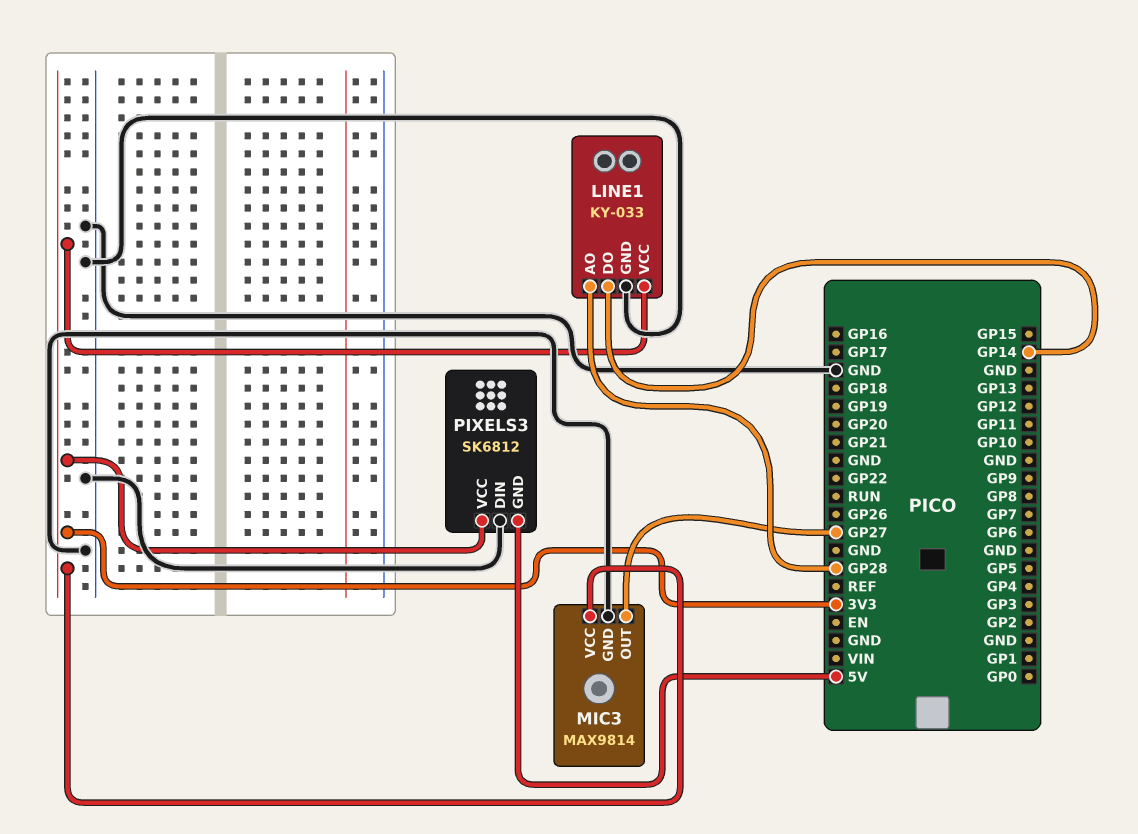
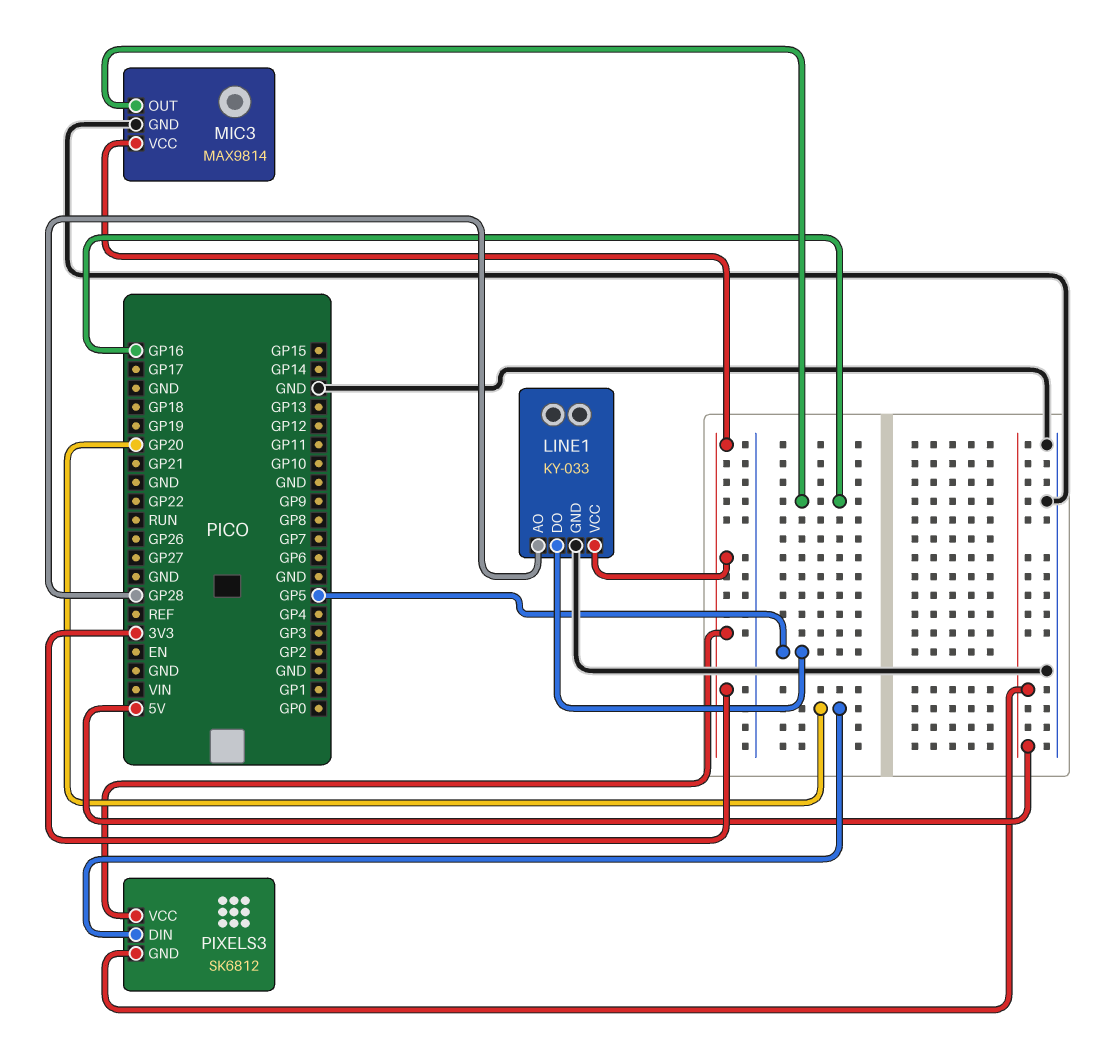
LINE1 pin DO: GP14 -> GP5
MIC3 pin OUT: GP27 -> GP16
PIXELS3 pin DIN: GND -> GP20

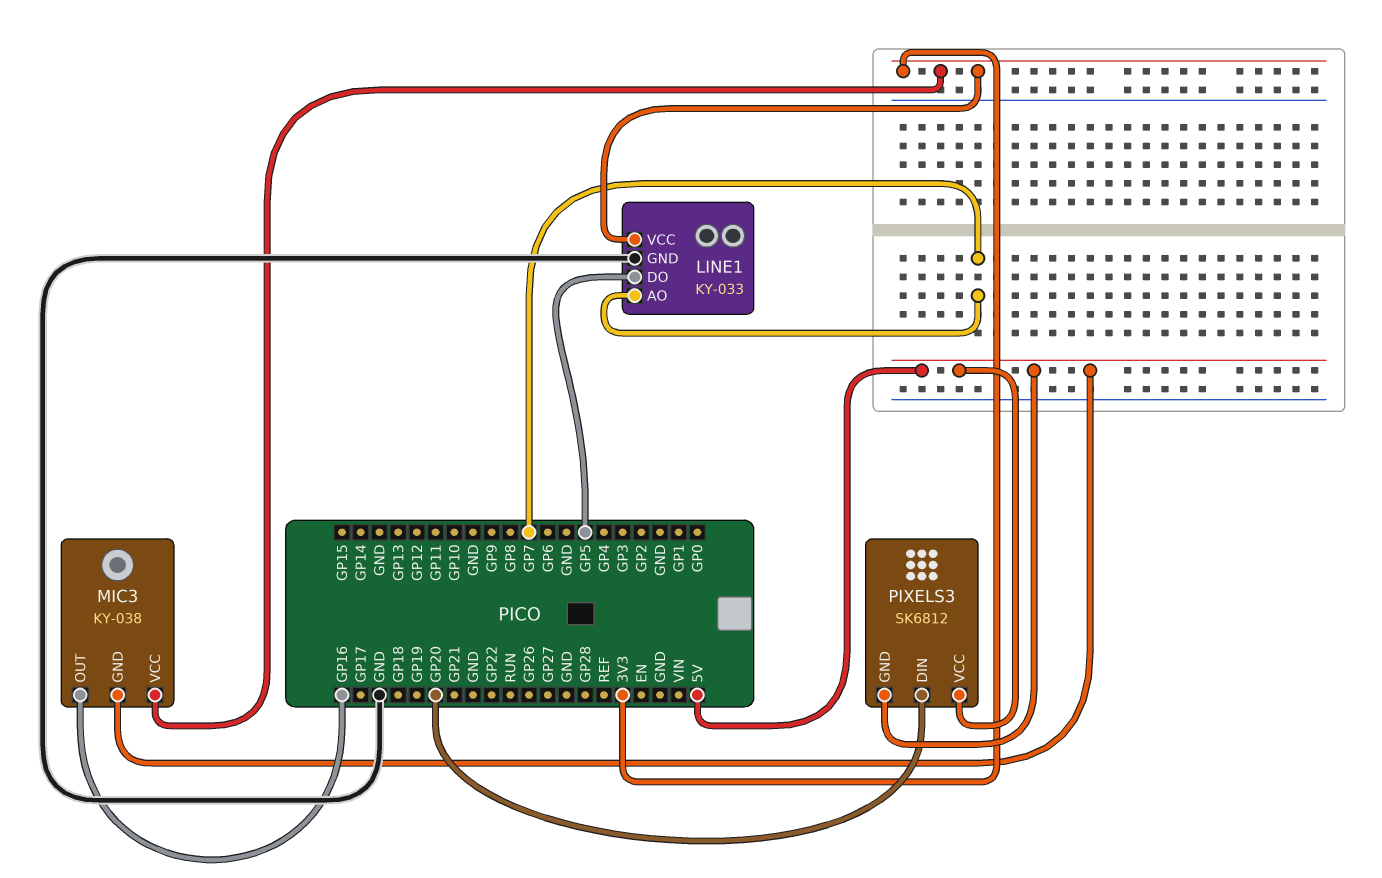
LINE1 pin AO: GP28 -> GP7
MIC3: MAX9814 -> KY-038
MIC3 pin GND: GND -> 5V
PIXELS3 pin VCC: 3V3 -> 5V

